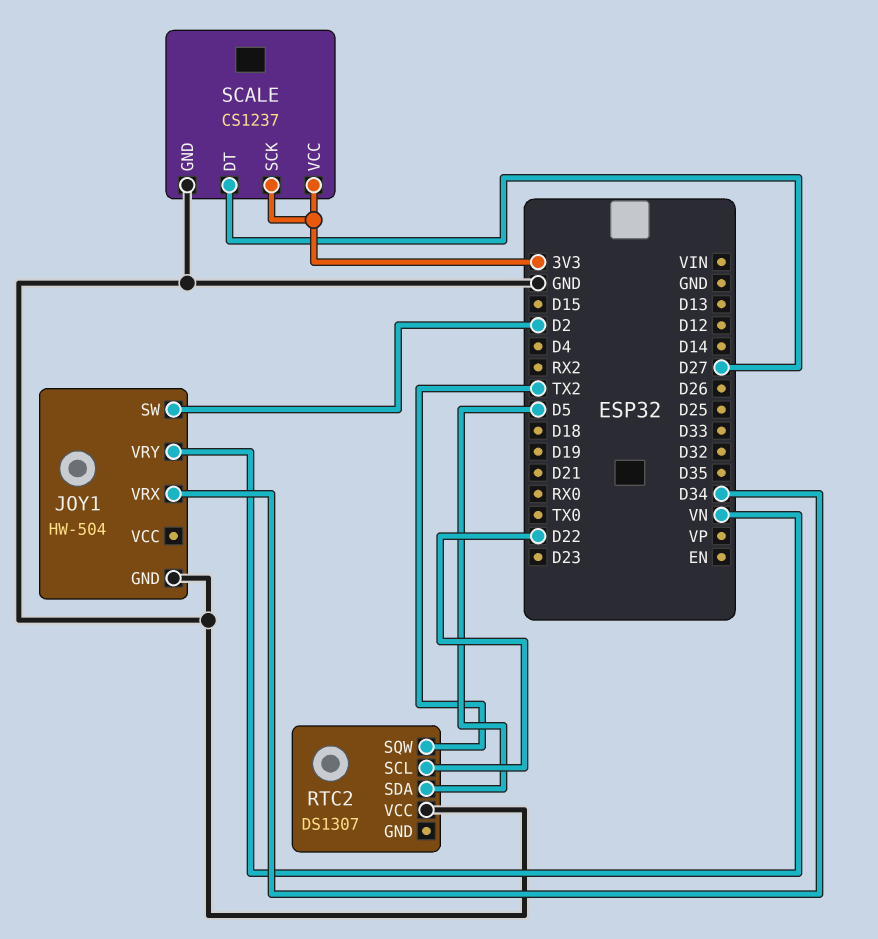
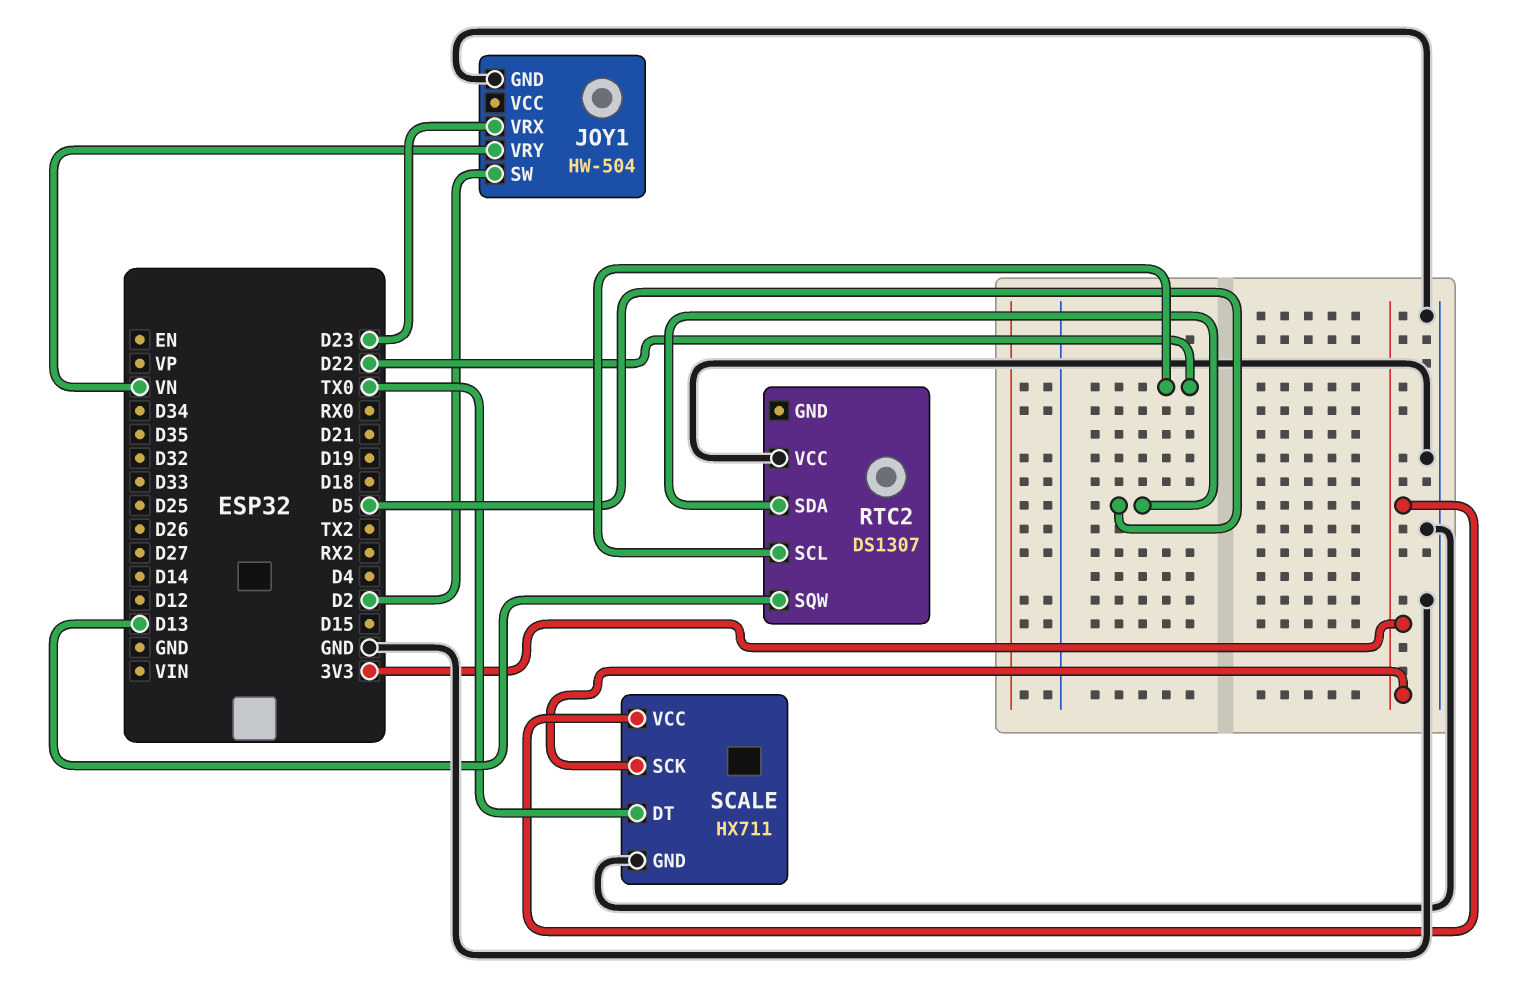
JOY1 pin VRX: D34 -> D23
RTC2 pin SQW: TX2 -> D13
SCALE: CS1237 -> HX711
SCALE pin DT: D27 -> TX0

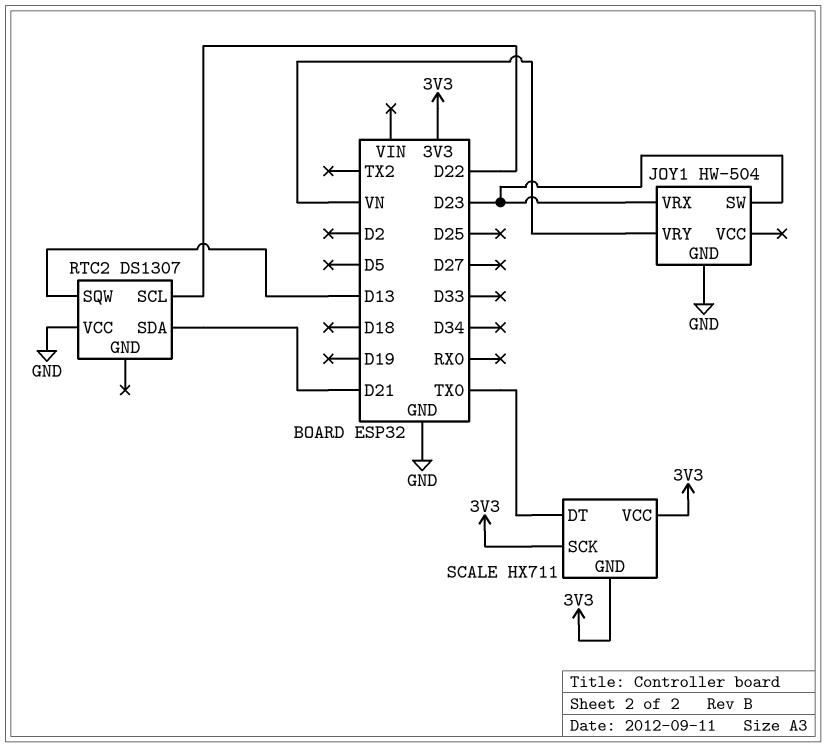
JOY1 pin SW: D2 -> D23
RTC2 pin SDA: D5 -> D21
SCALE pin GND: GND -> 3V3

